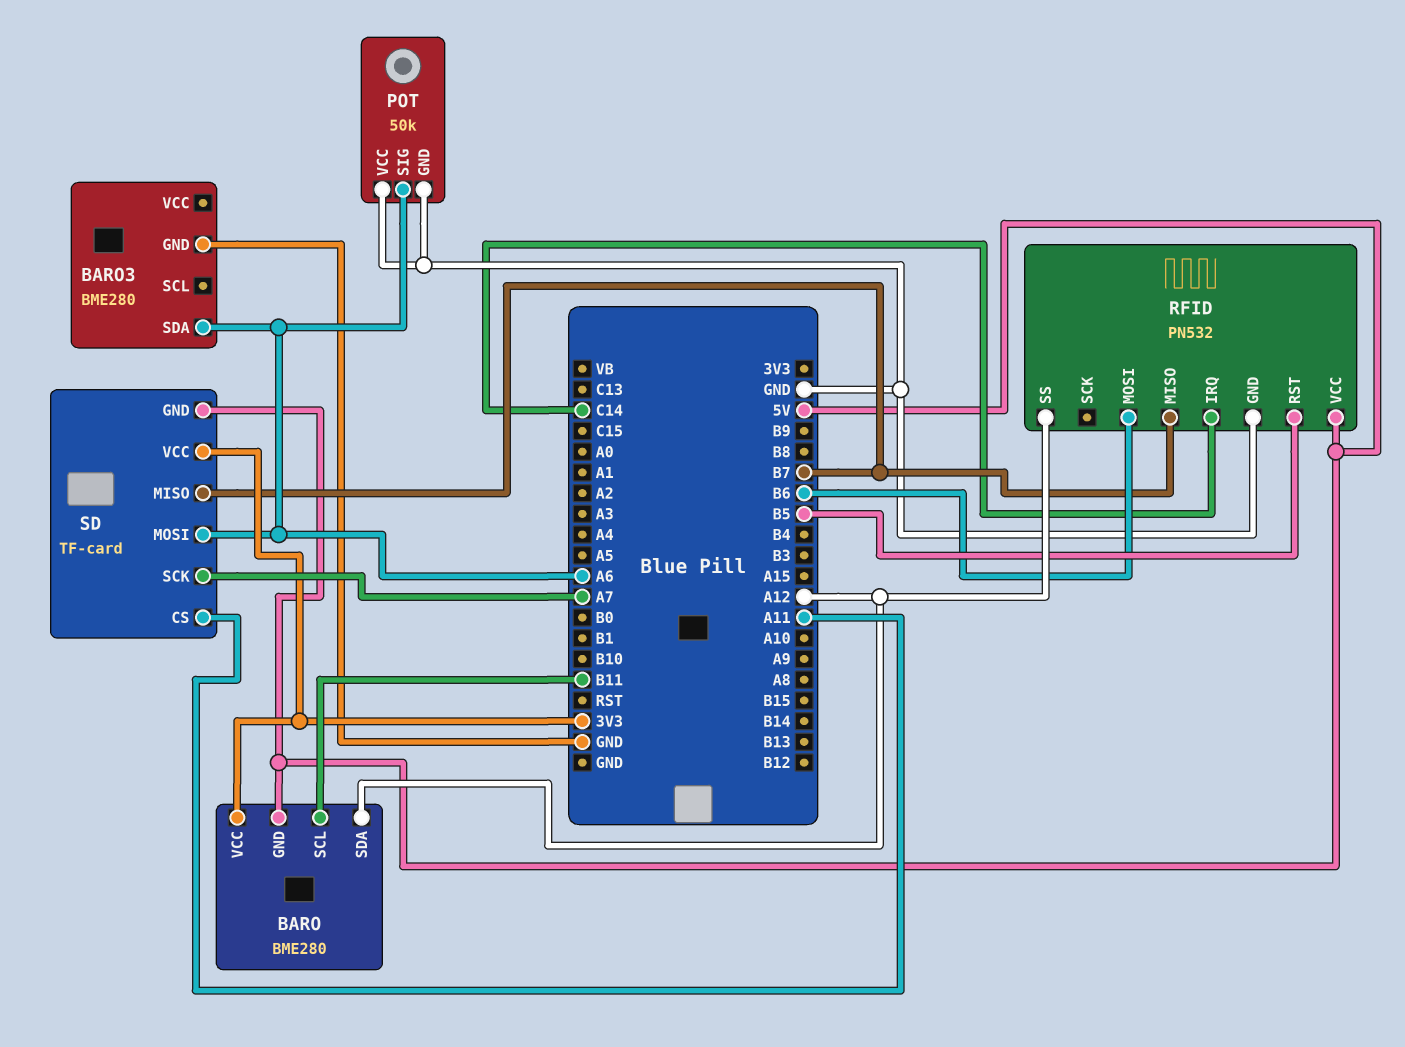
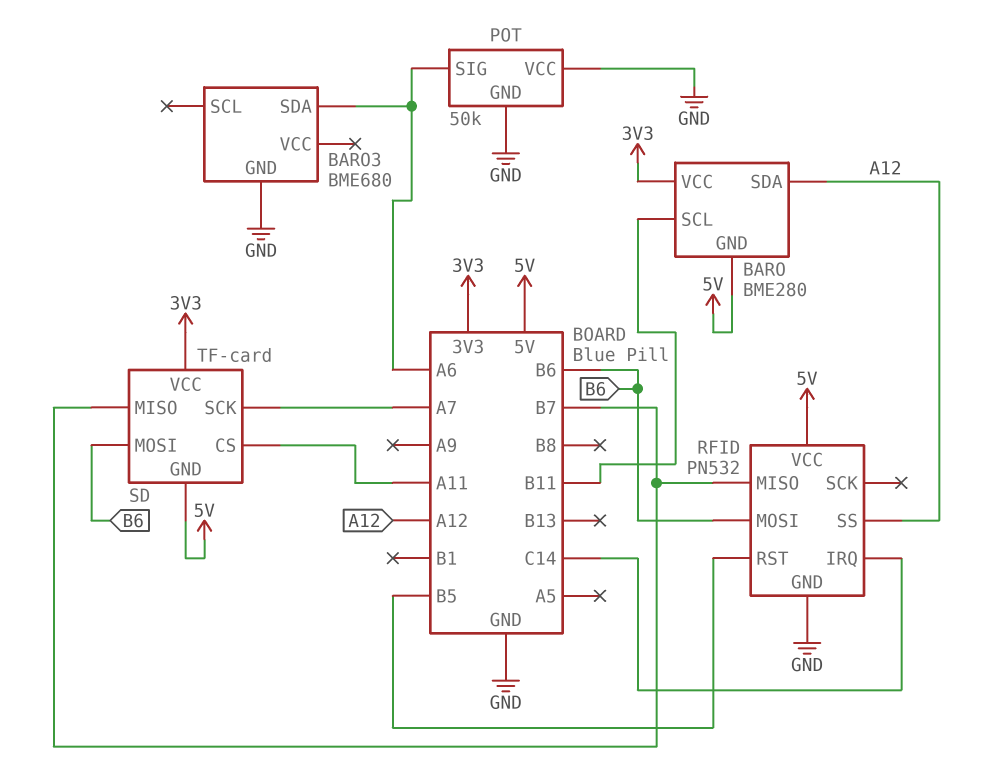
BARO3: BME280 -> BME680
SD pin MOSI: A6 -> B6

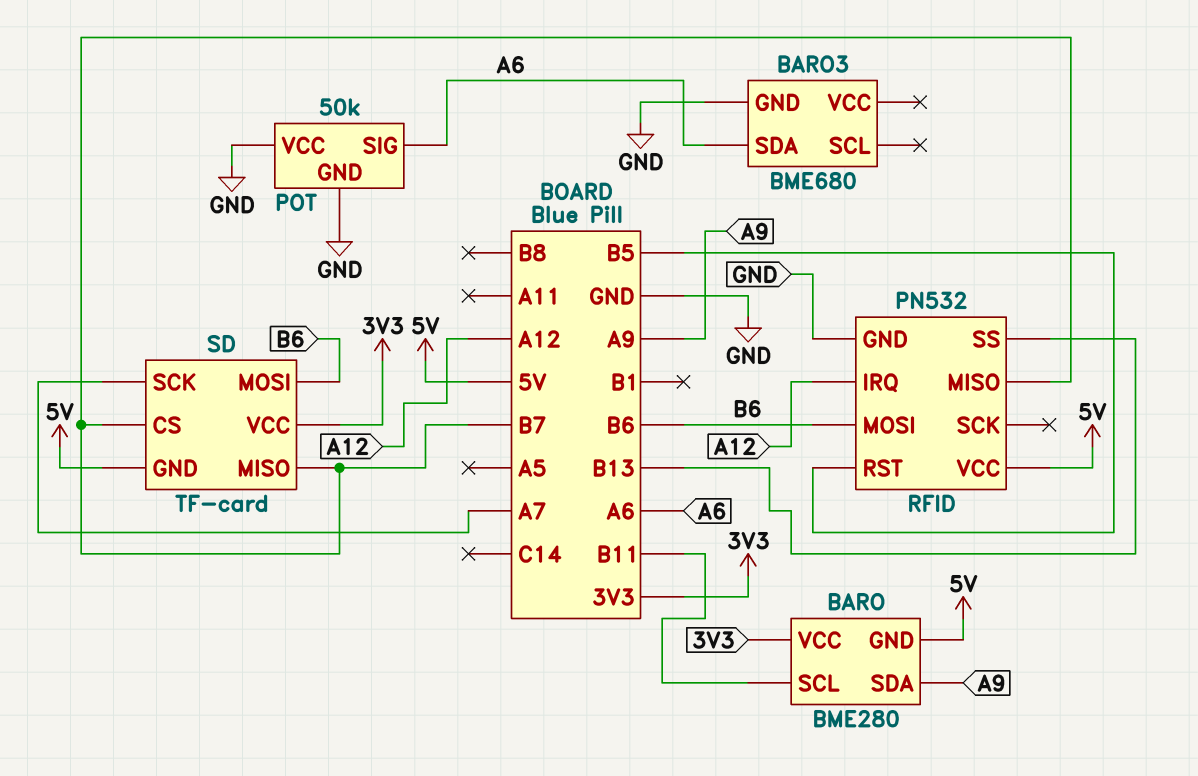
BARO pin SDA: A12 -> A9
RFID pin IRQ: C14 -> A12
RFID pin SS: A12 -> B13
SD pin CS: A11 -> B7

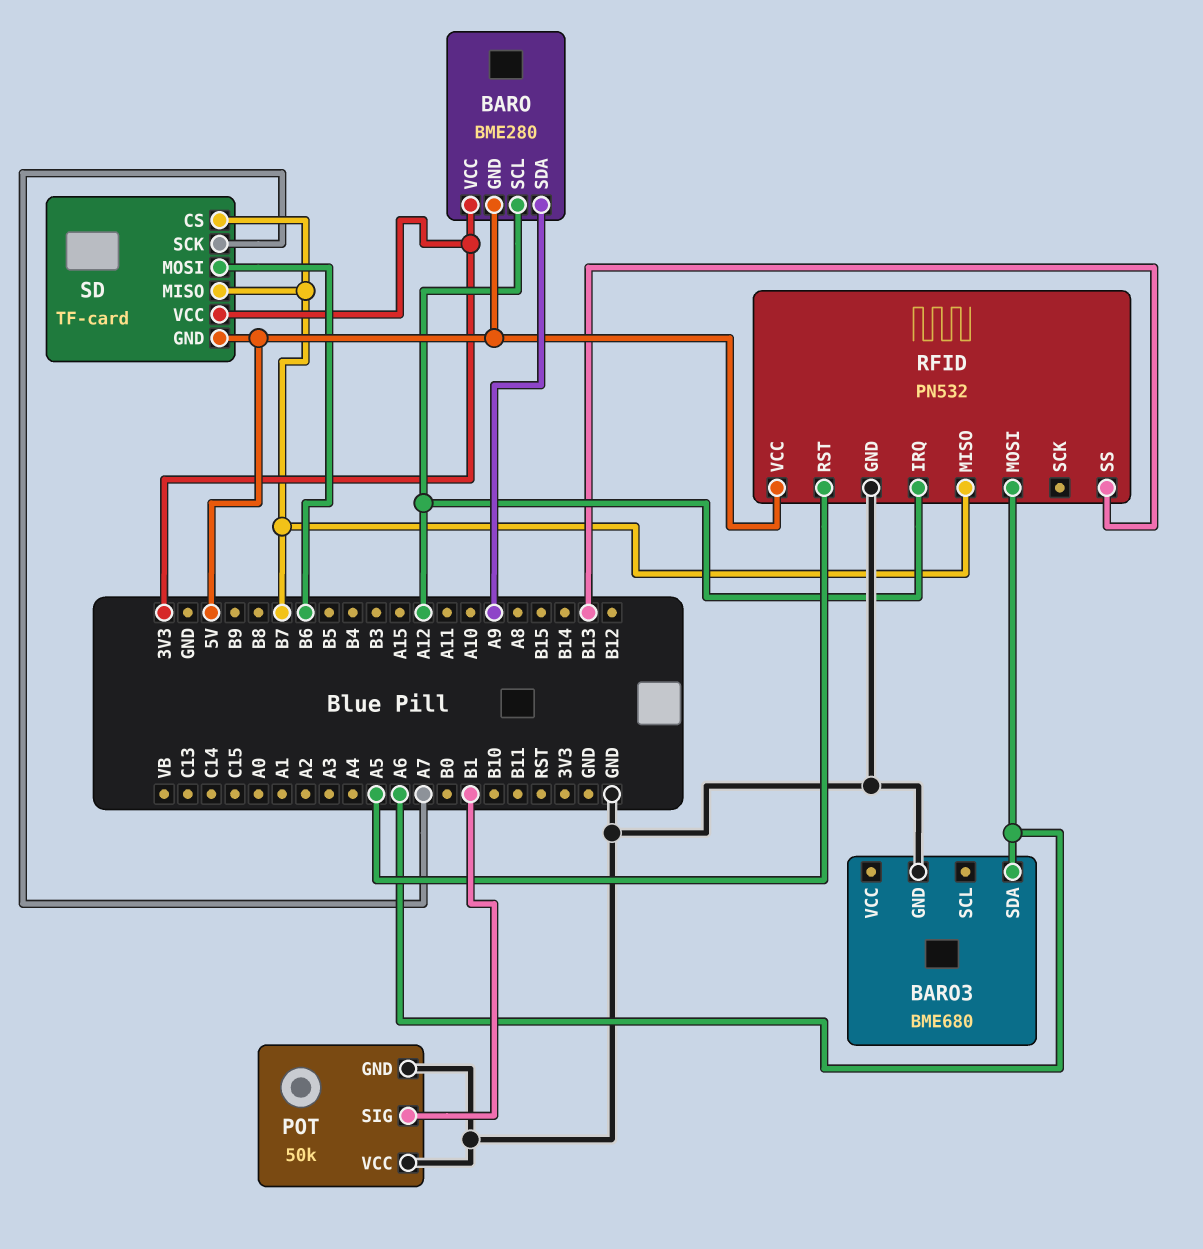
BARO pin SCL: B11 -> A12
POT pin SIG: A6 -> B1
RFID pin MOSI: B6 -> A6
RFID pin RST: B5 -> A5

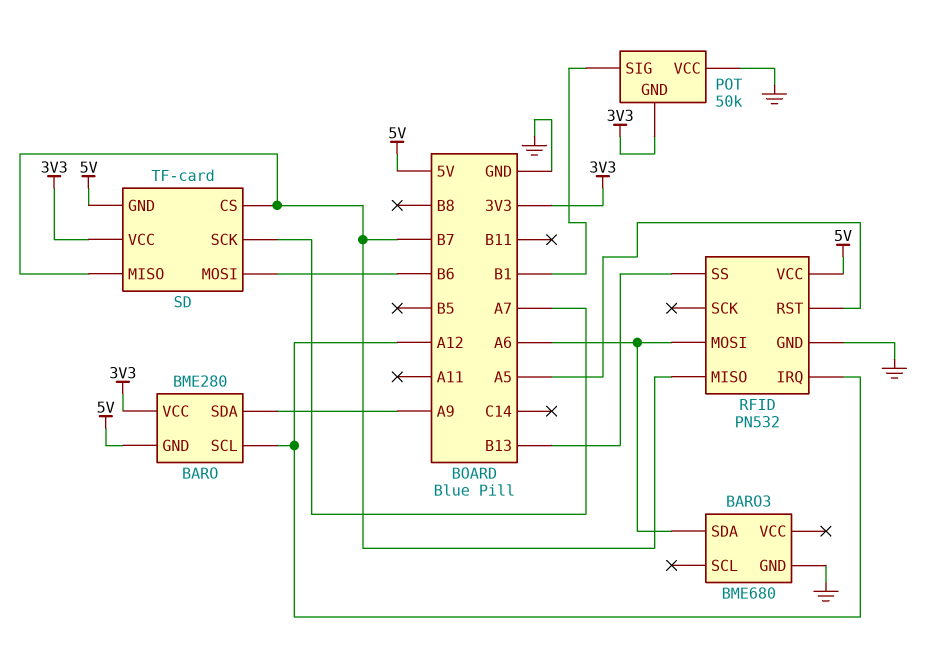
POT pin GND: GND -> 3V3

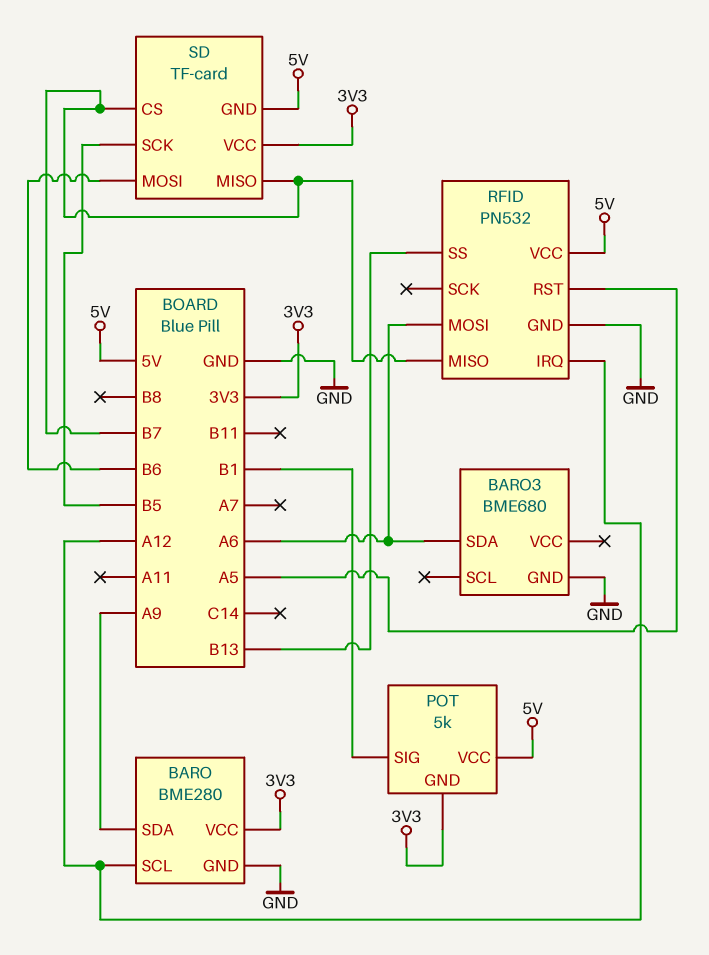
BARO pin GND: 5V -> GND
POT: 50k -> 5k
POT pin VCC: GND -> 5V
SD pin SCK: A7 -> B5

